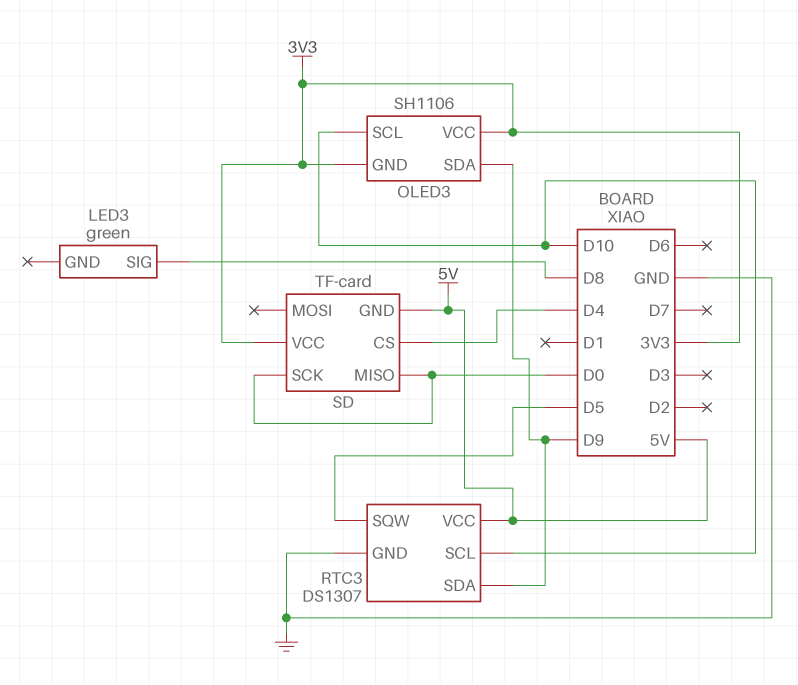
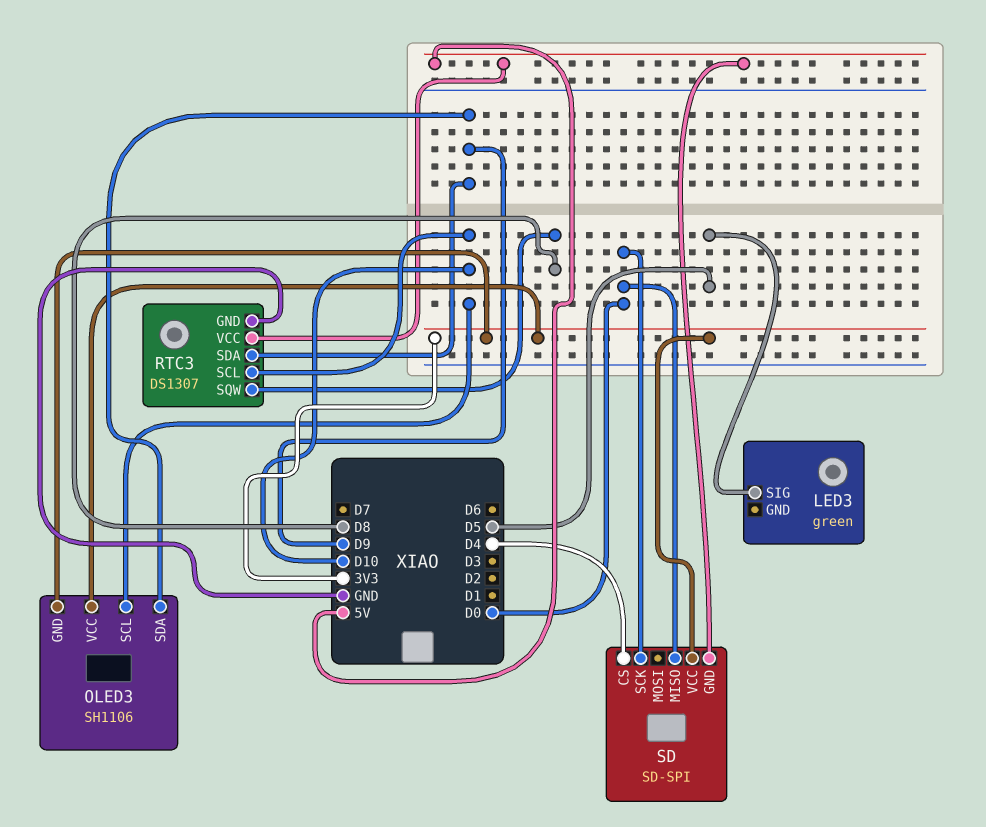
LED3 pin SIG: D8 -> D5
RTC3 pin SQW: D5 -> D8
SD: TF-card -> SD-SPI

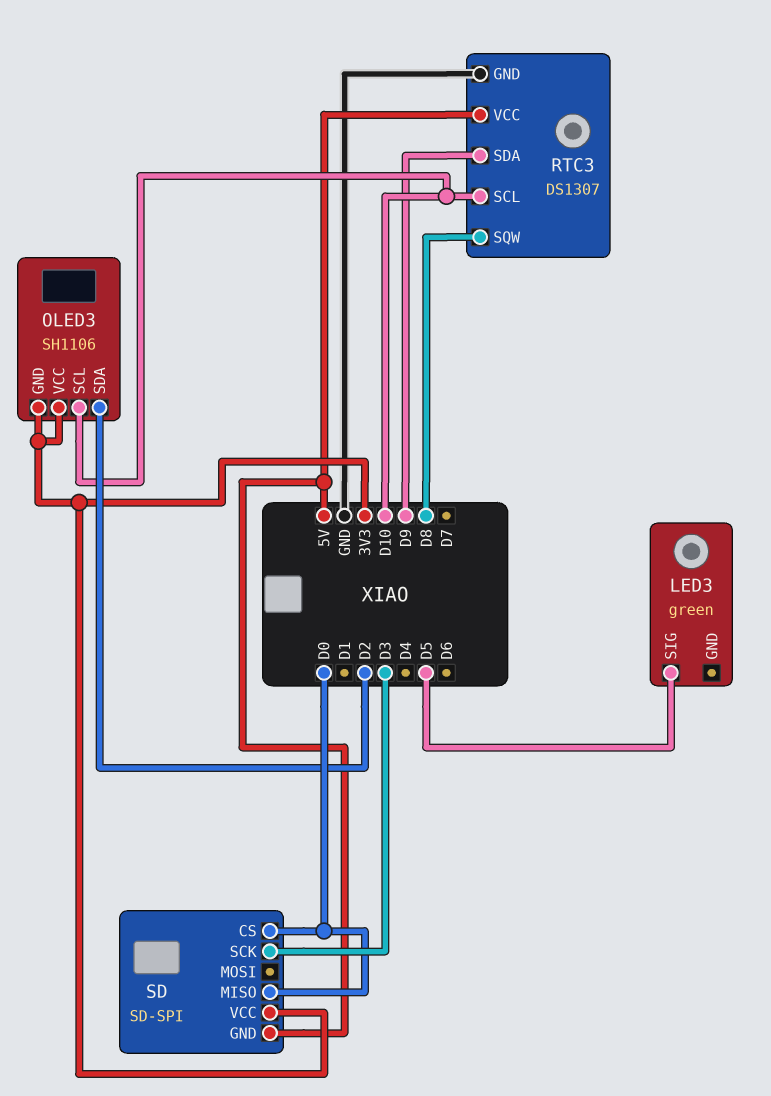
OLED3 pin SDA: D9 -> D2
SD pin CS: D4 -> D0
SD pin SCK: D0 -> D3

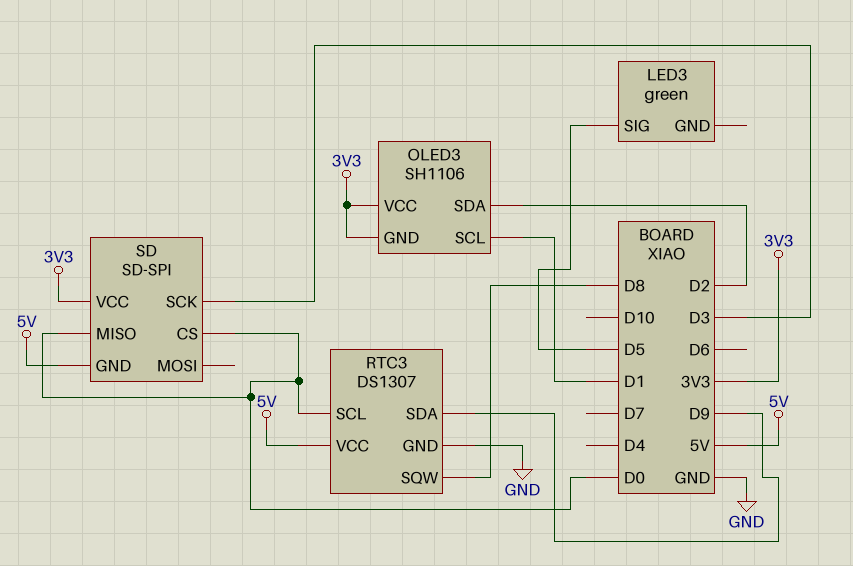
OLED3 pin SCL: D10 -> D1
RTC3 pin SCL: D10 -> D0

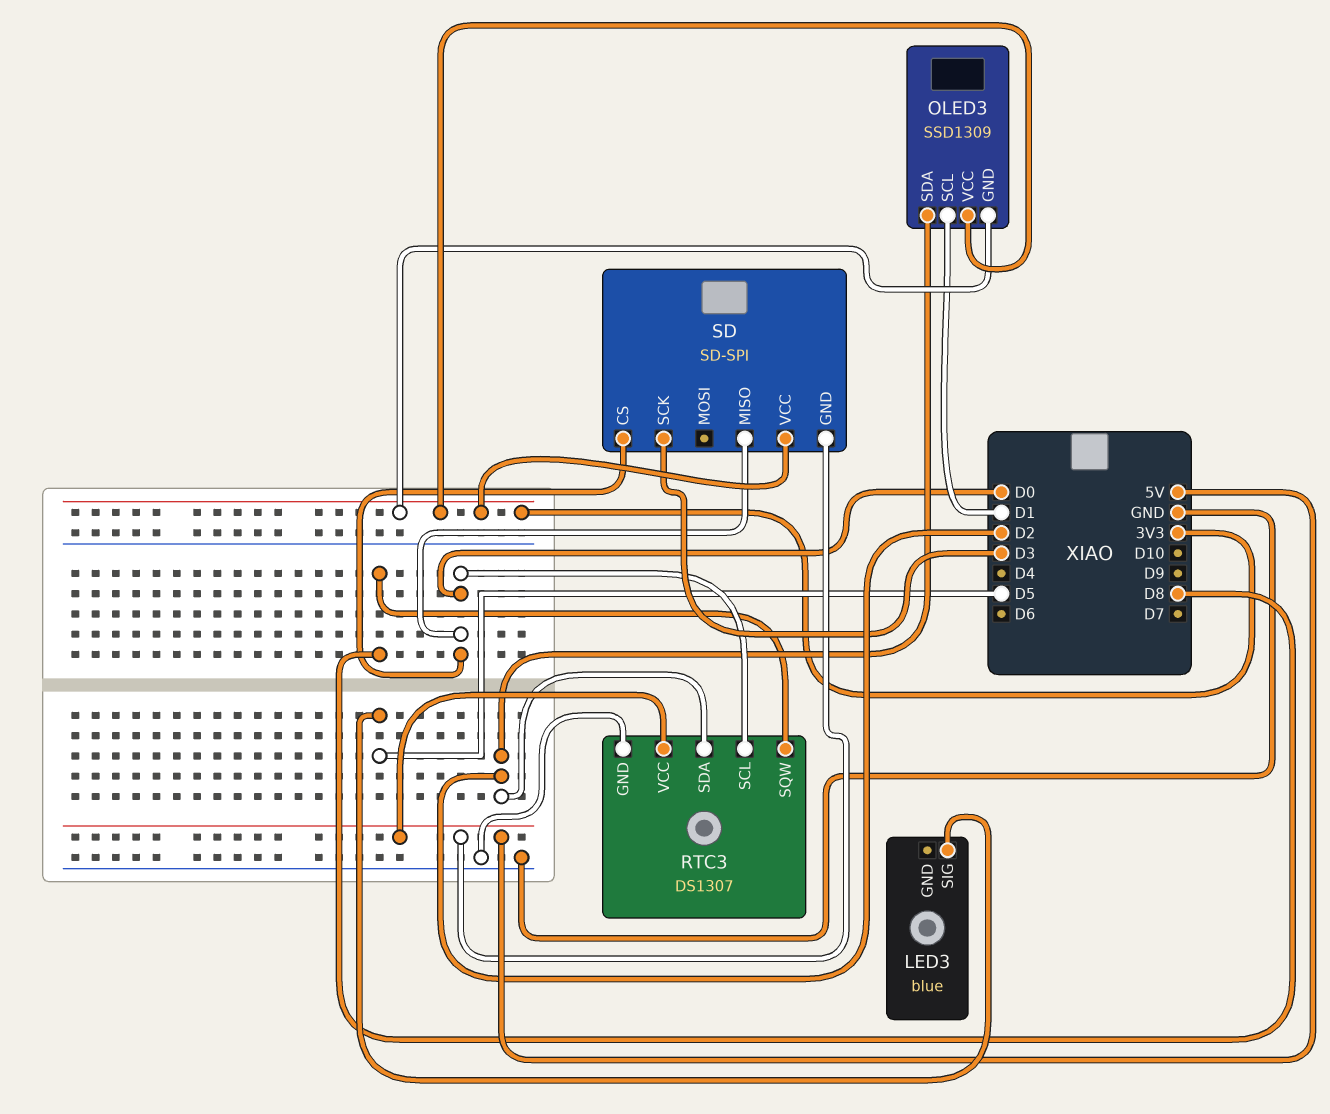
LED3: green -> blue
OLED3: SH1106 -> SSD1309
RTC3 pin SDA: D9 -> D2

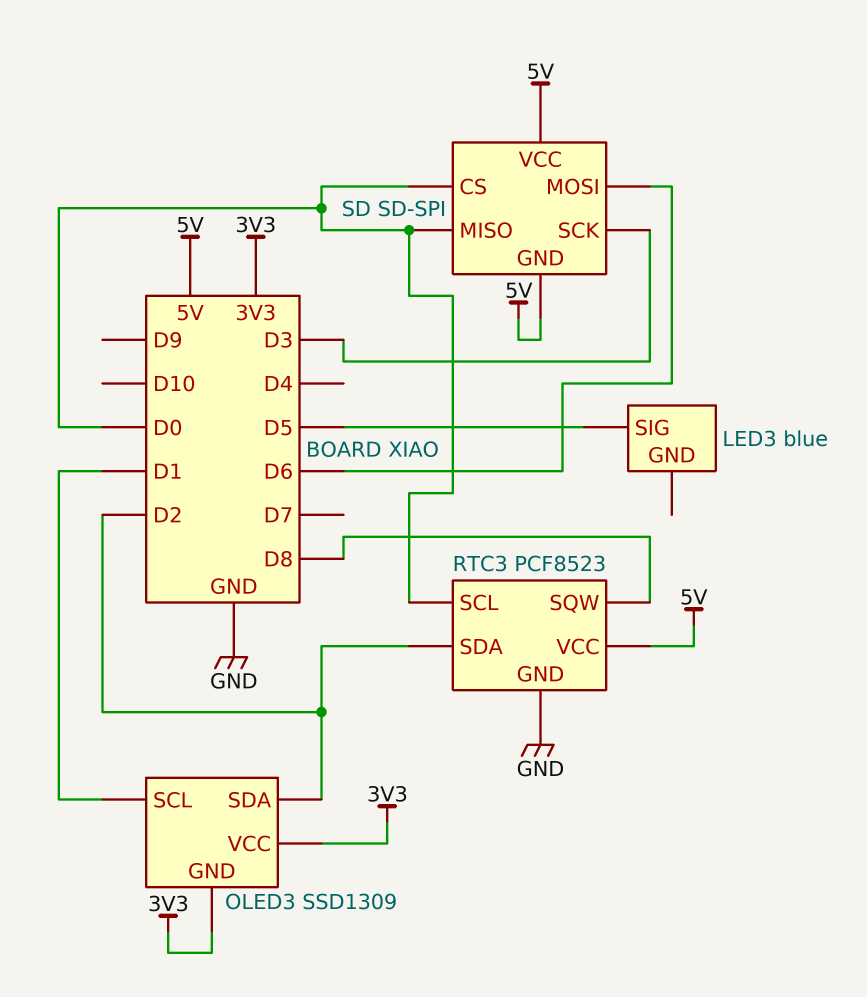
RTC3: DS1307 -> PCF8523
SD pin MOSI: none -> D6
SD pin VCC: 3V3 -> 5V

